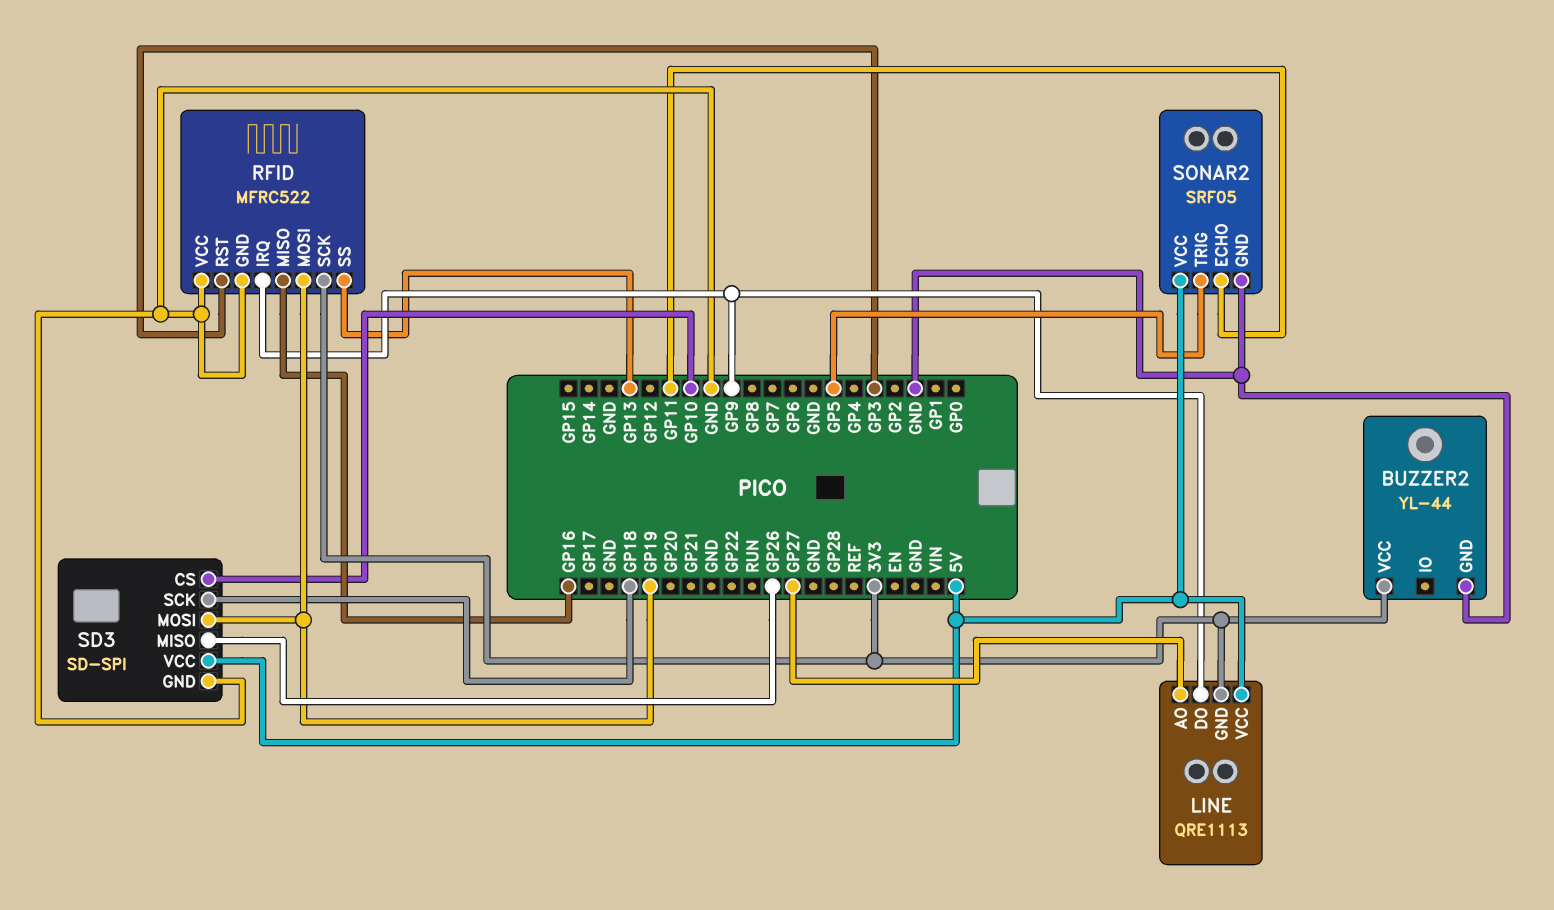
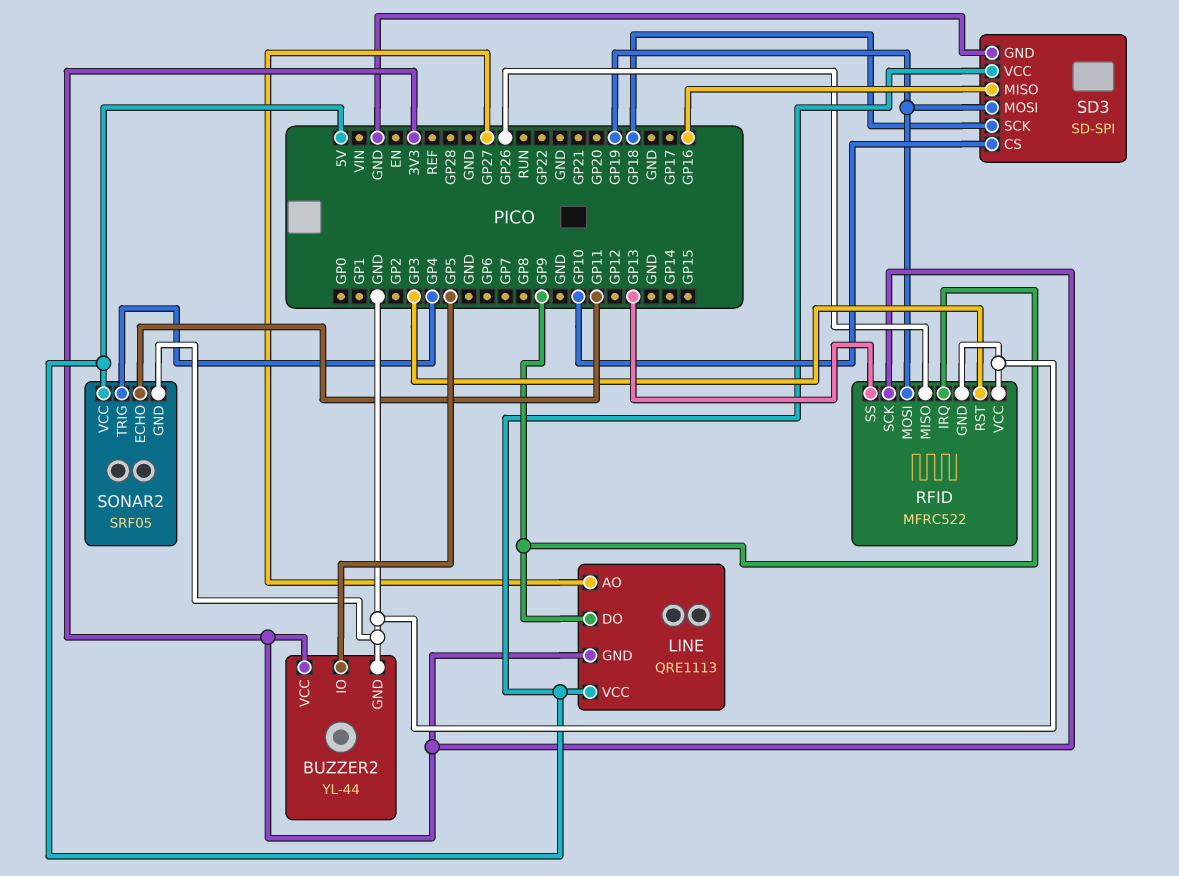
BUZZER2 pin IO: none -> GP5
RFID pin MISO: GP16 -> GP26
SD3 pin MISO: GP26 -> GP16
SONAR2 pin TRIG: GP5 -> GP4

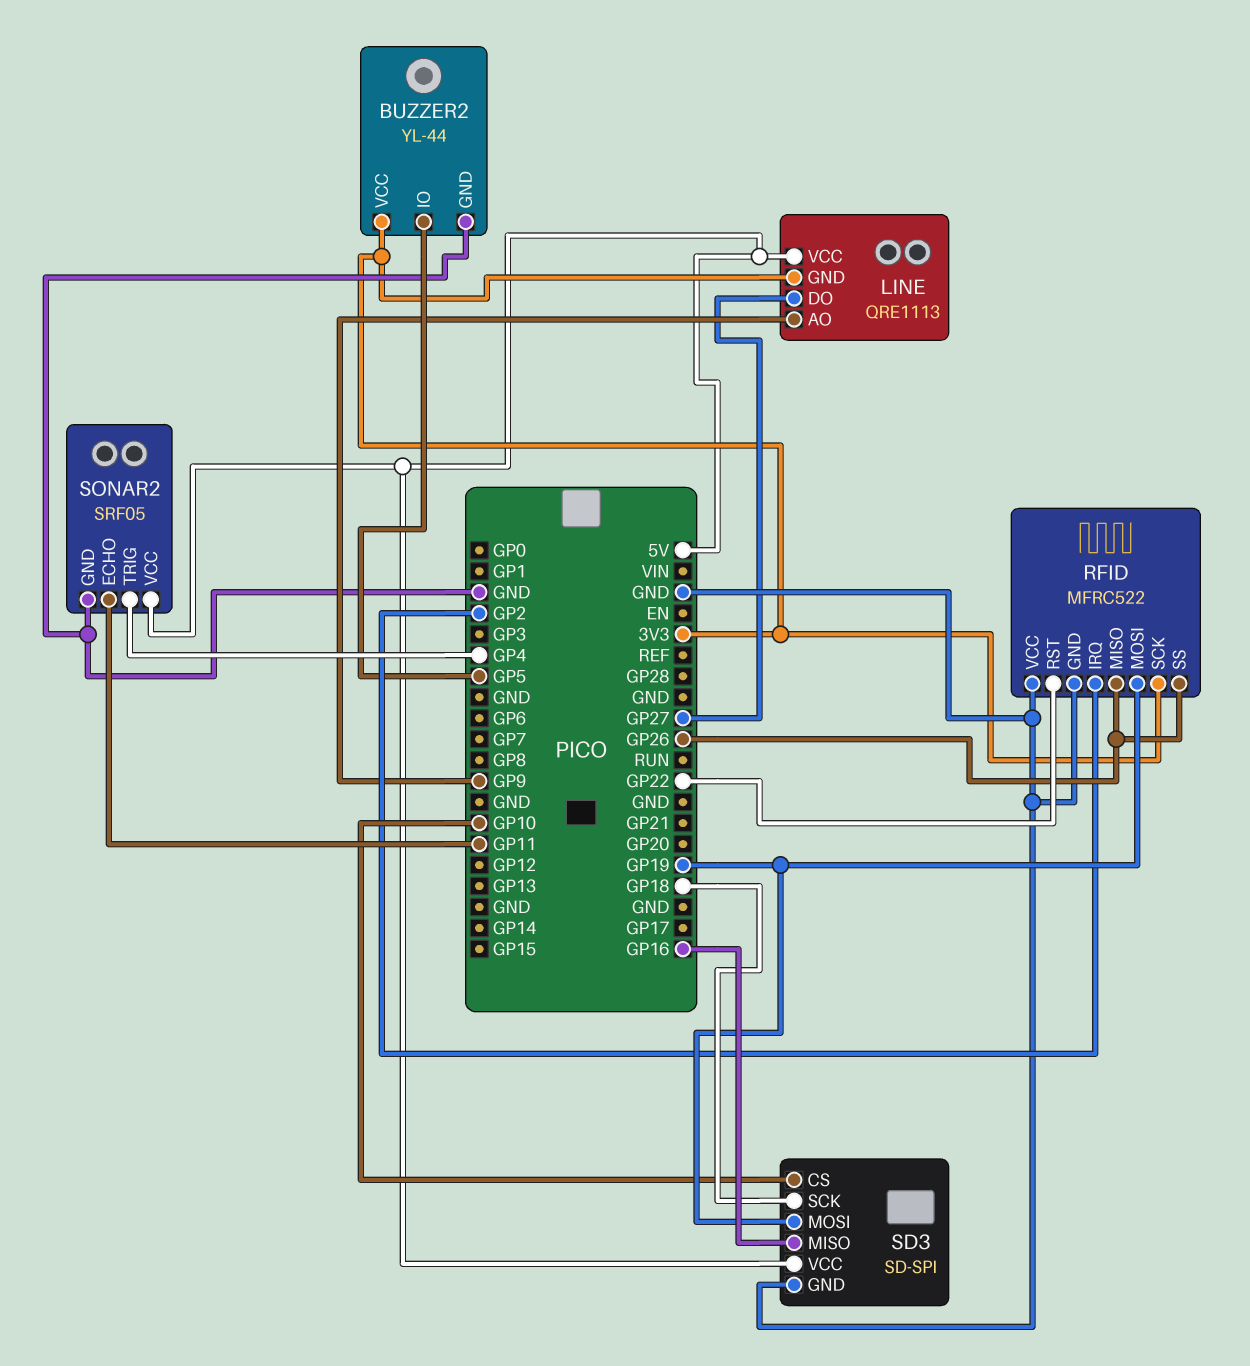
LINE pin AO: GP27 -> GP9
LINE pin DO: GP9 -> GP27
RFID pin IRQ: GP9 -> GP2
RFID pin RST: GP3 -> GP22
RFID pin SS: GP13 -> GP26

